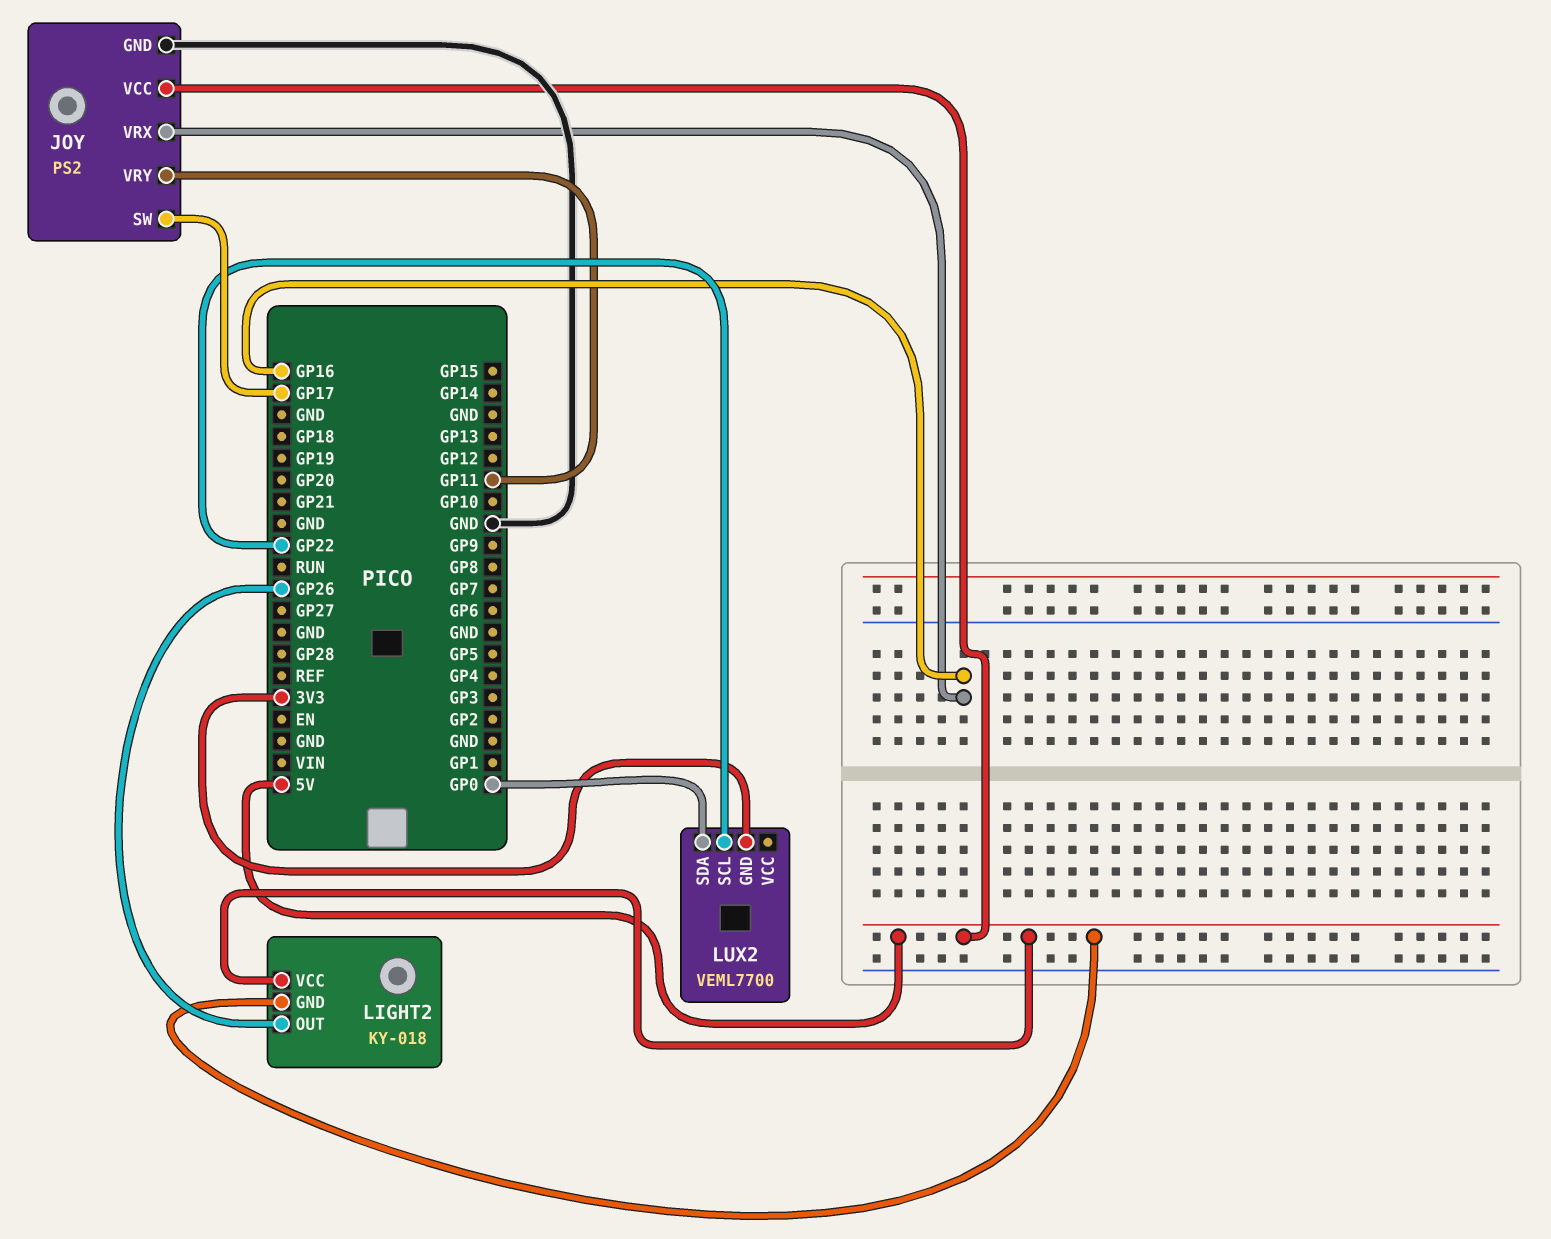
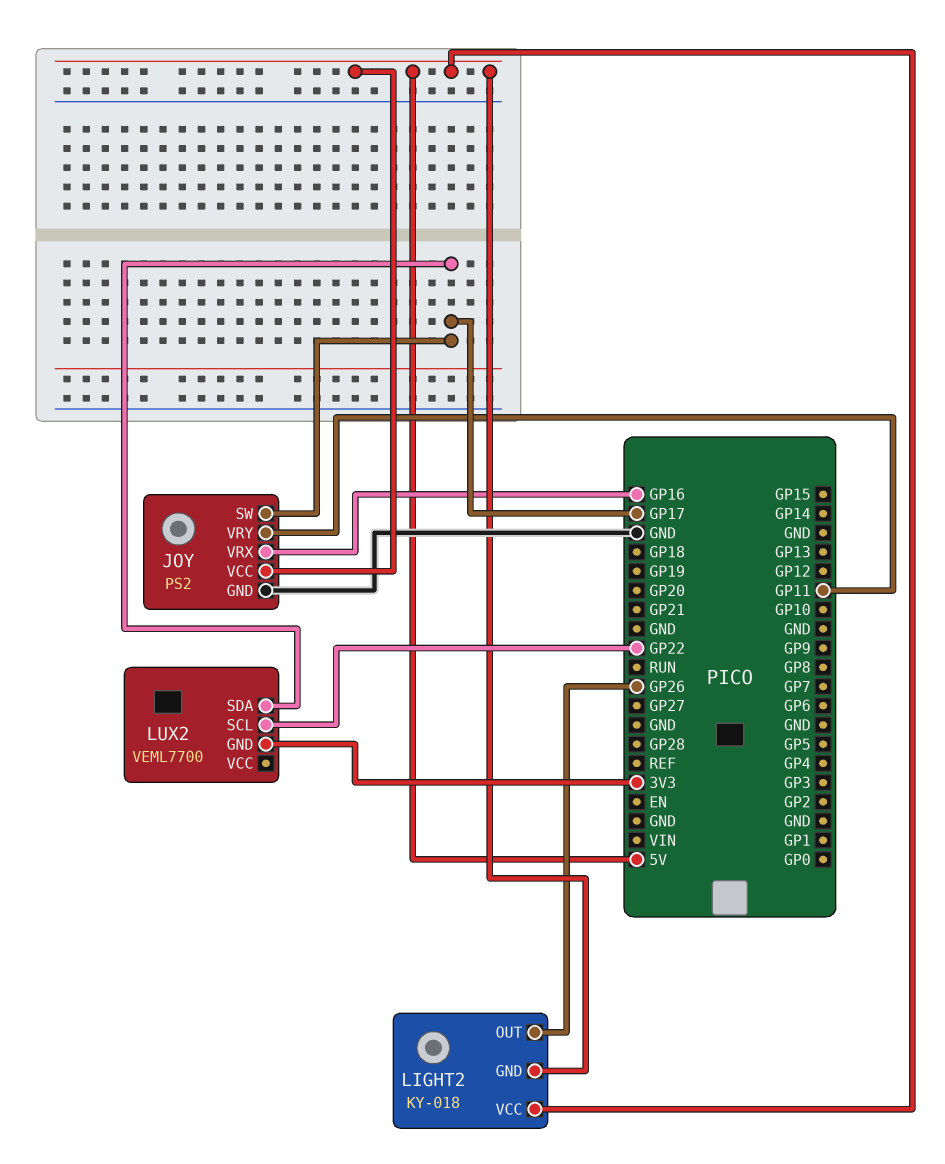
LUX2 pin SDA: GP0 -> GP17

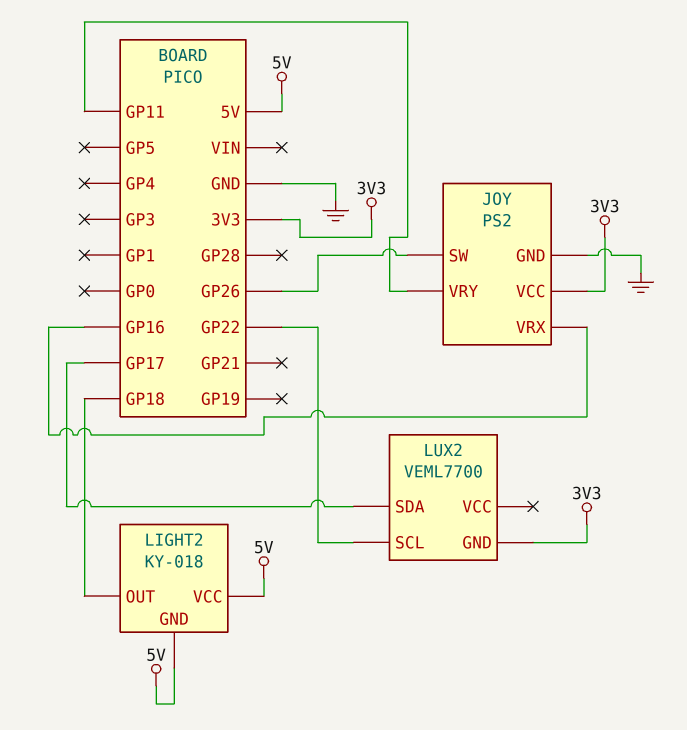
JOY pin SW: GP17 -> GP26
JOY pin VCC: 5V -> 3V3
LIGHT2 pin OUT: GP26 -> GP18

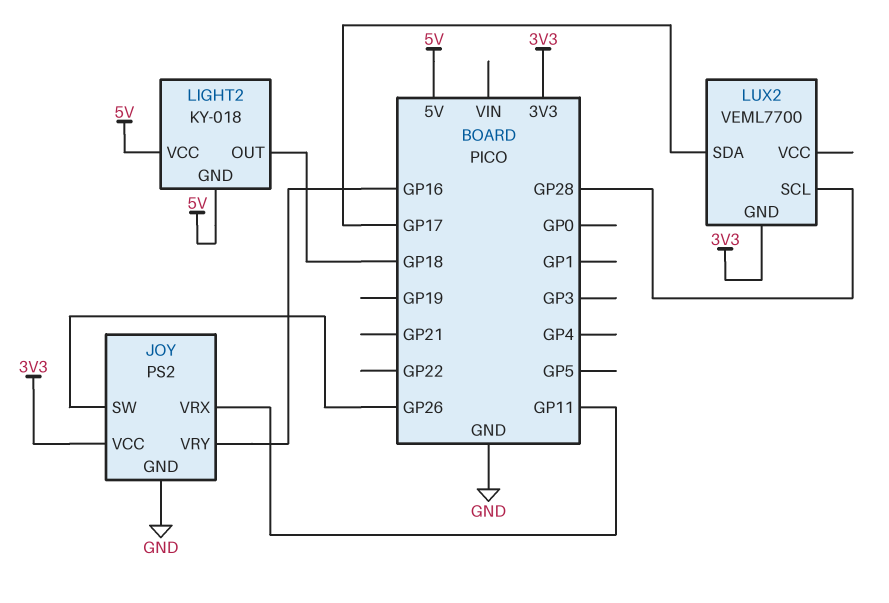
JOY pin VRX: GP16 -> GP11
JOY pin VRY: GP11 -> GP16
LUX2 pin SCL: GP22 -> GP28

